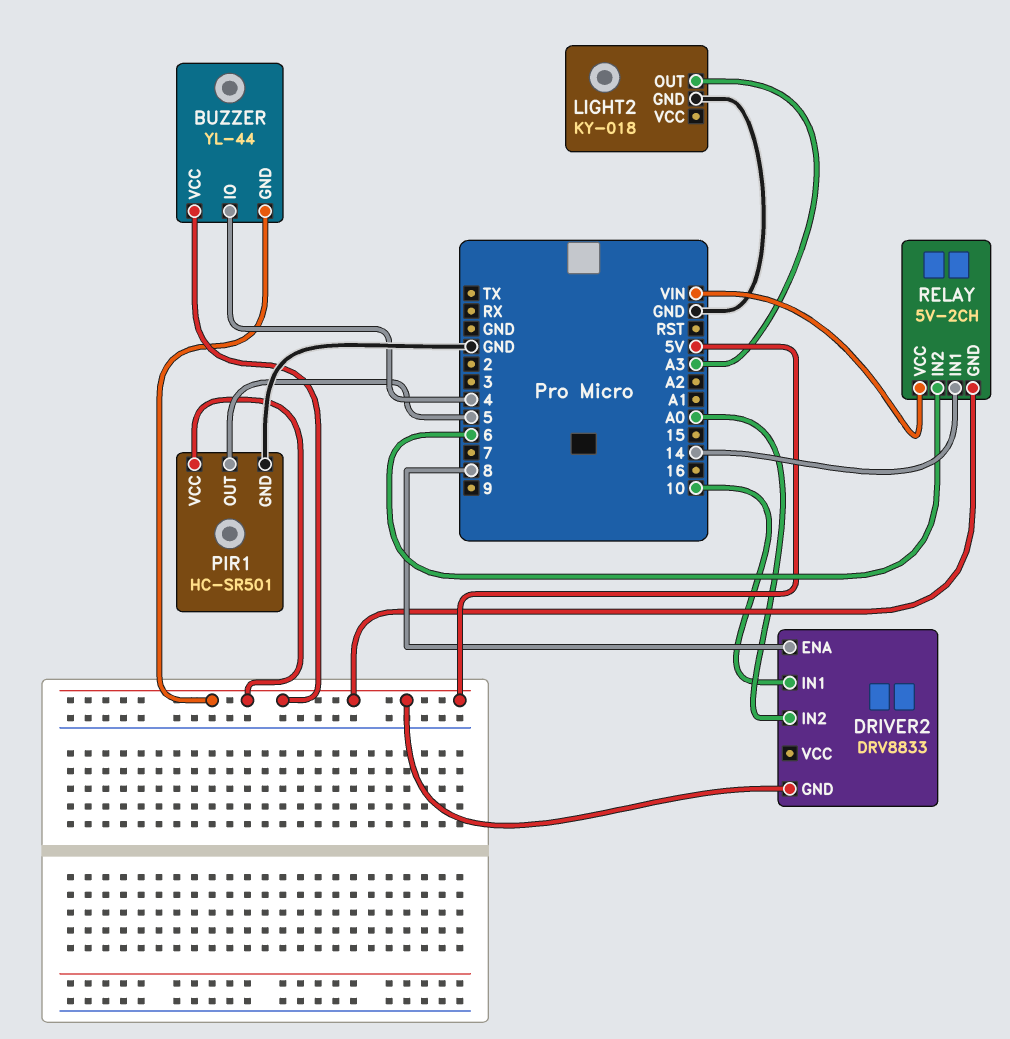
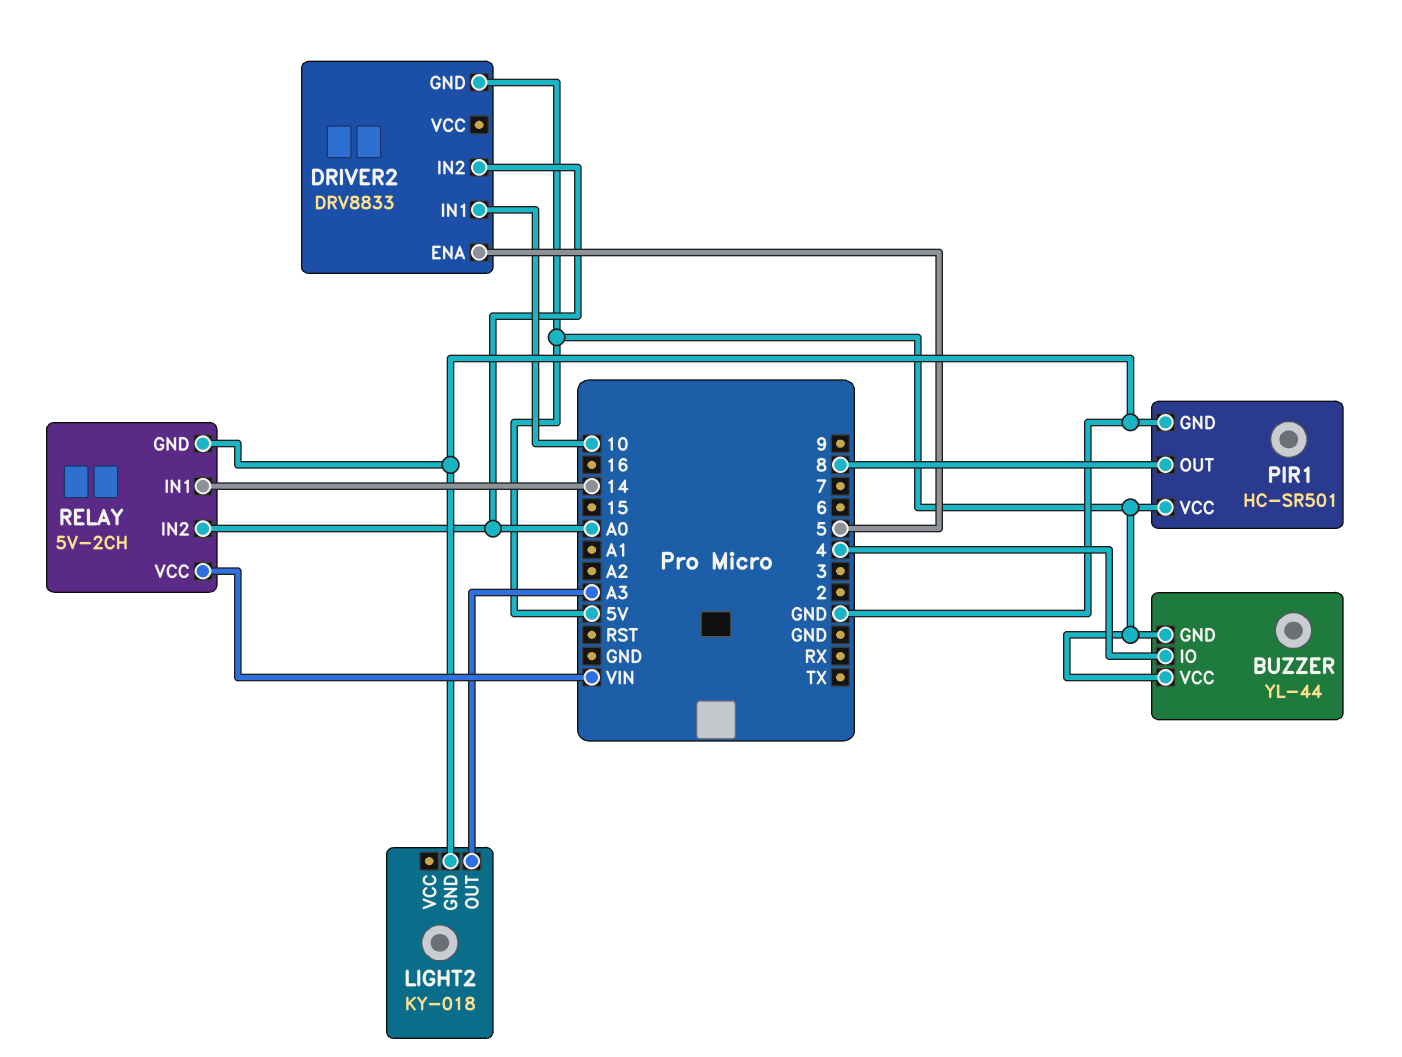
DRIVER2 pin ENA: 8 -> 5
PIR1 pin OUT: 5 -> 8
RELAY pin GND: 5V -> GND
RELAY pin IN2: 6 -> A0

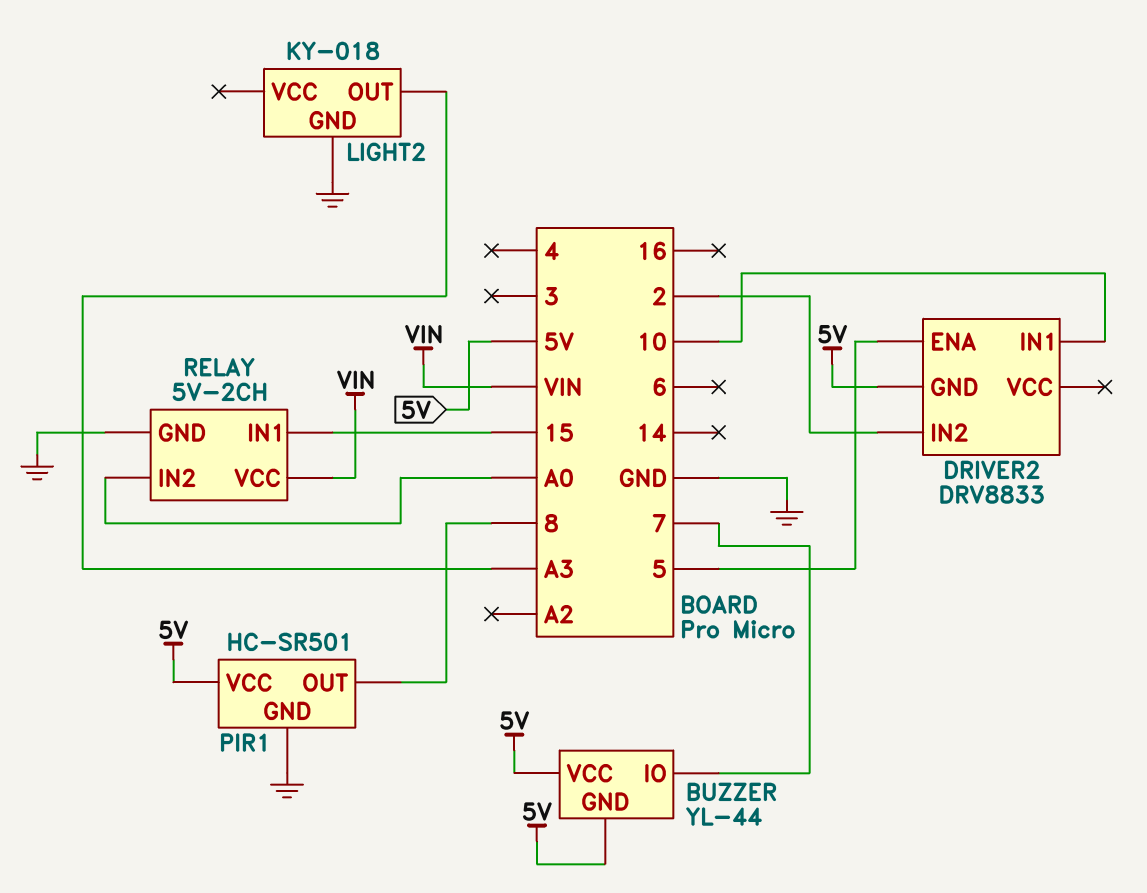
BUZZER pin IO: 4 -> 7
DRIVER2 pin IN2: A0 -> 2
RELAY pin IN1: 14 -> 15

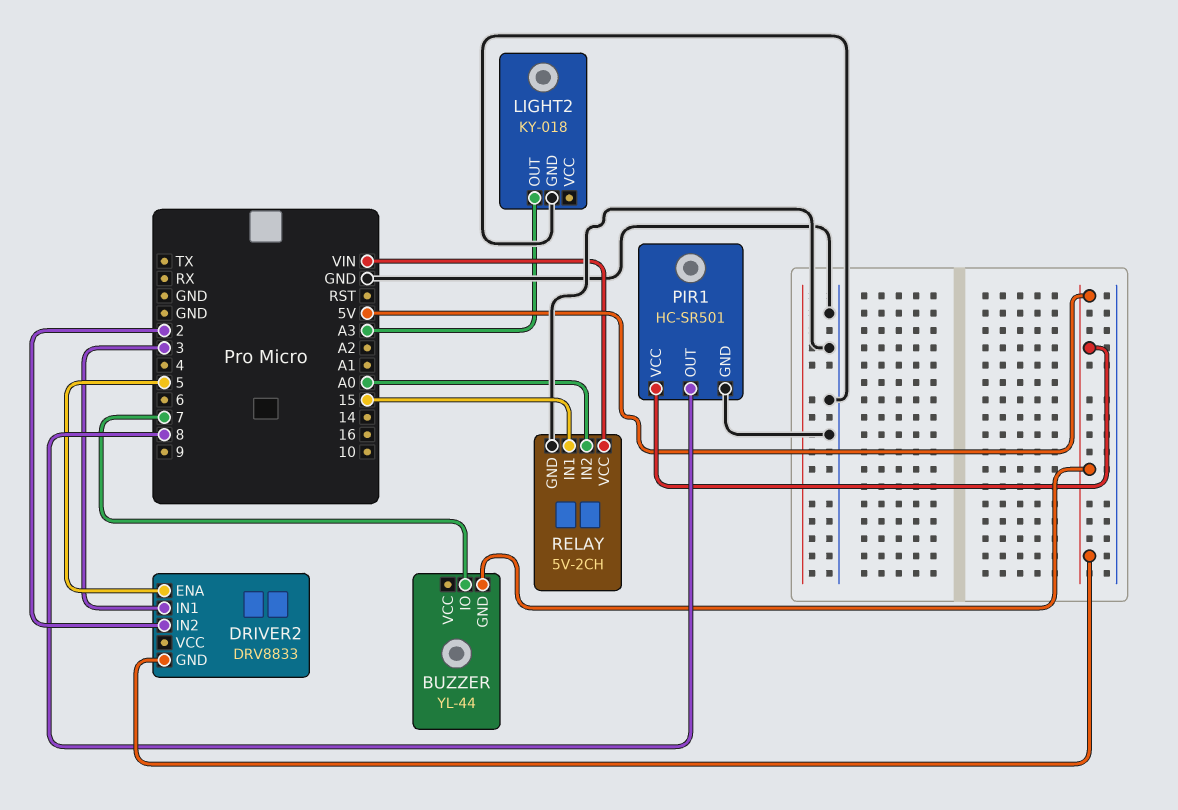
BUZZER pin VCC: 5V -> none
DRIVER2 pin IN1: 10 -> 3

